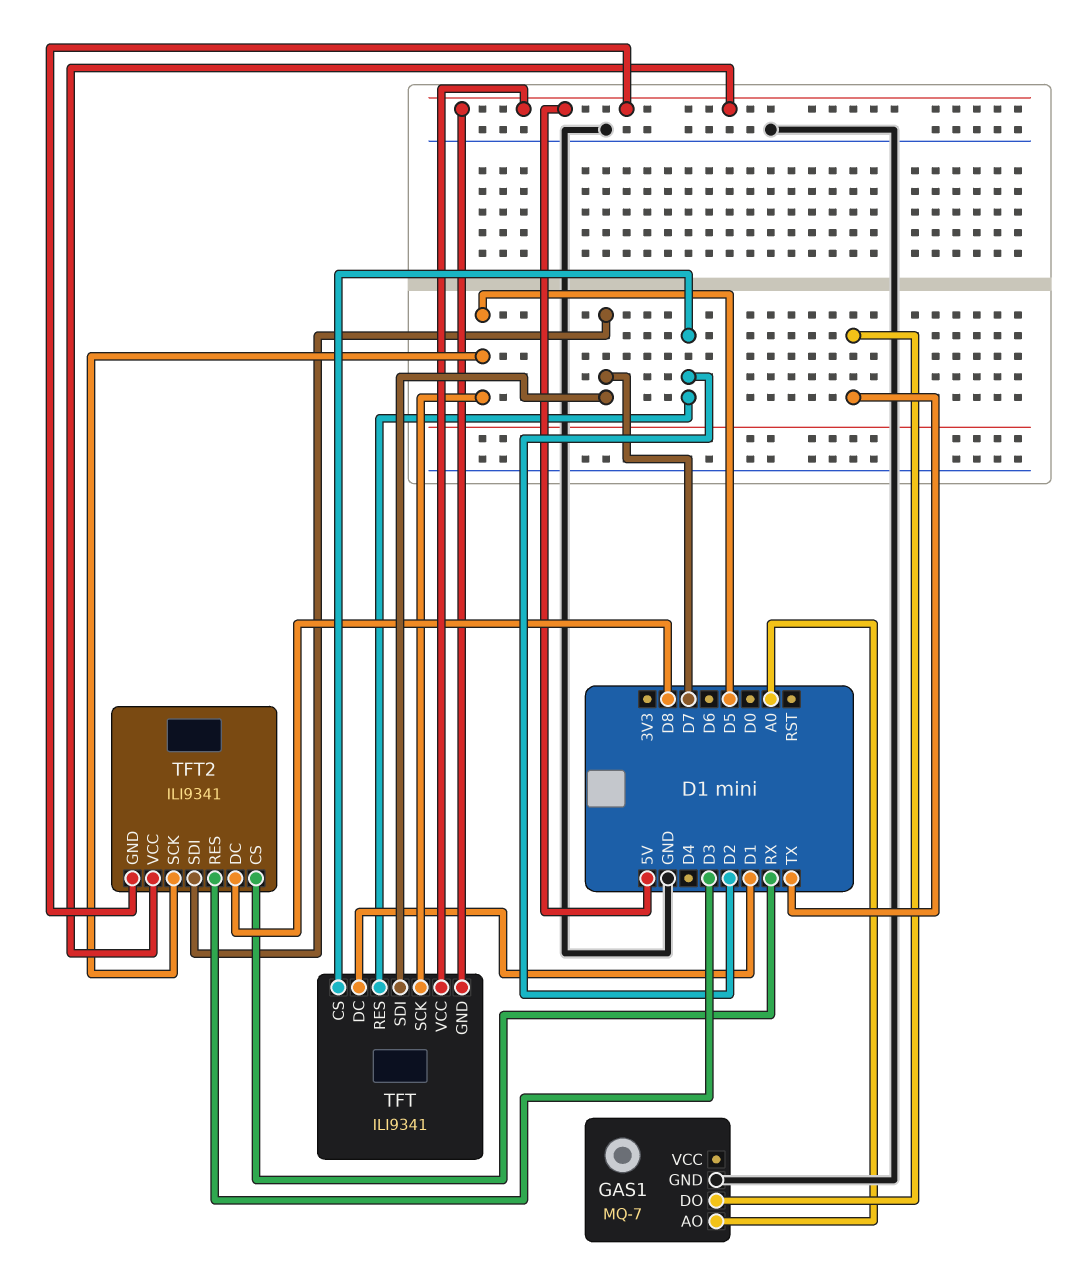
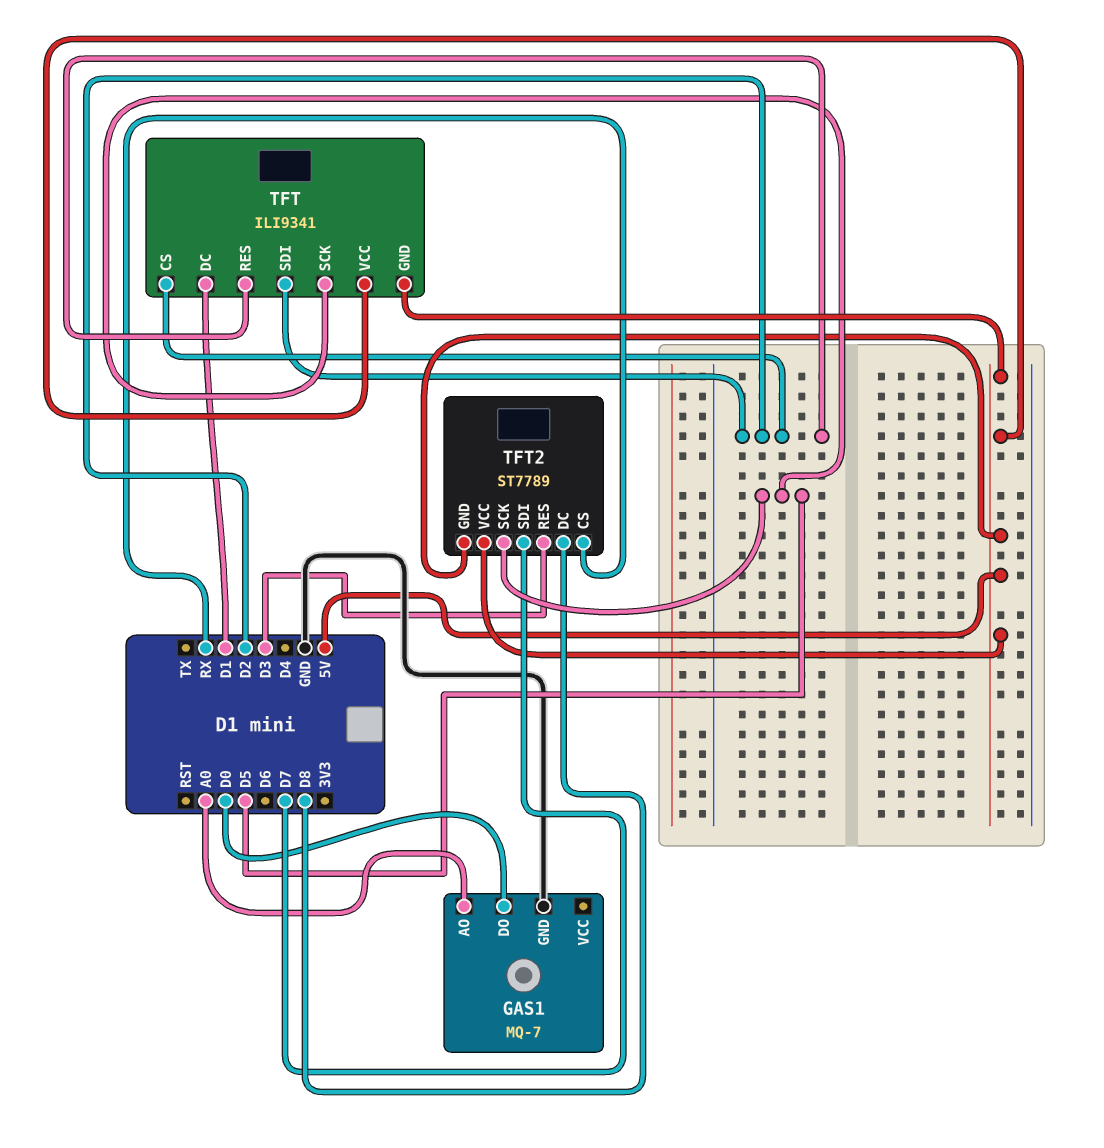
GAS1 pin DO: TX -> D0
TFT pin SDI: D7 -> D2
TFT2: ILI9341 -> ST7789

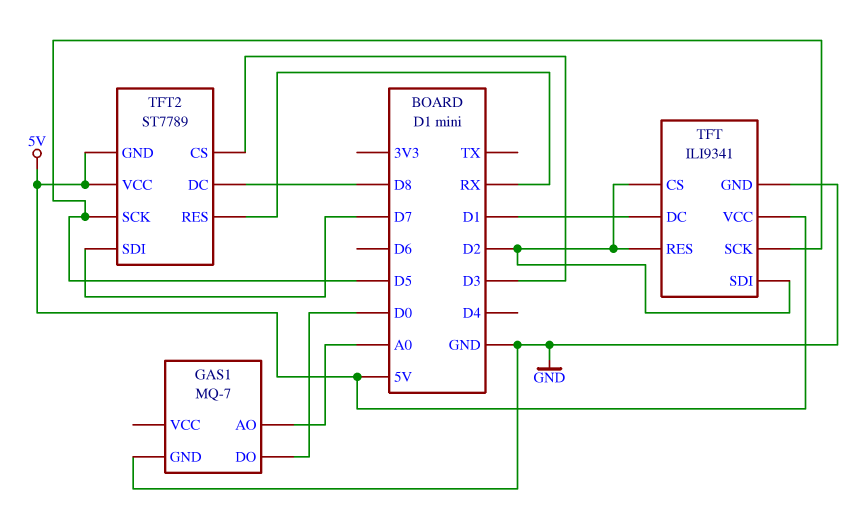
TFT pin GND: 5V -> GND
TFT2 pin CS: RX -> D3
TFT2 pin RES: D3 -> RX

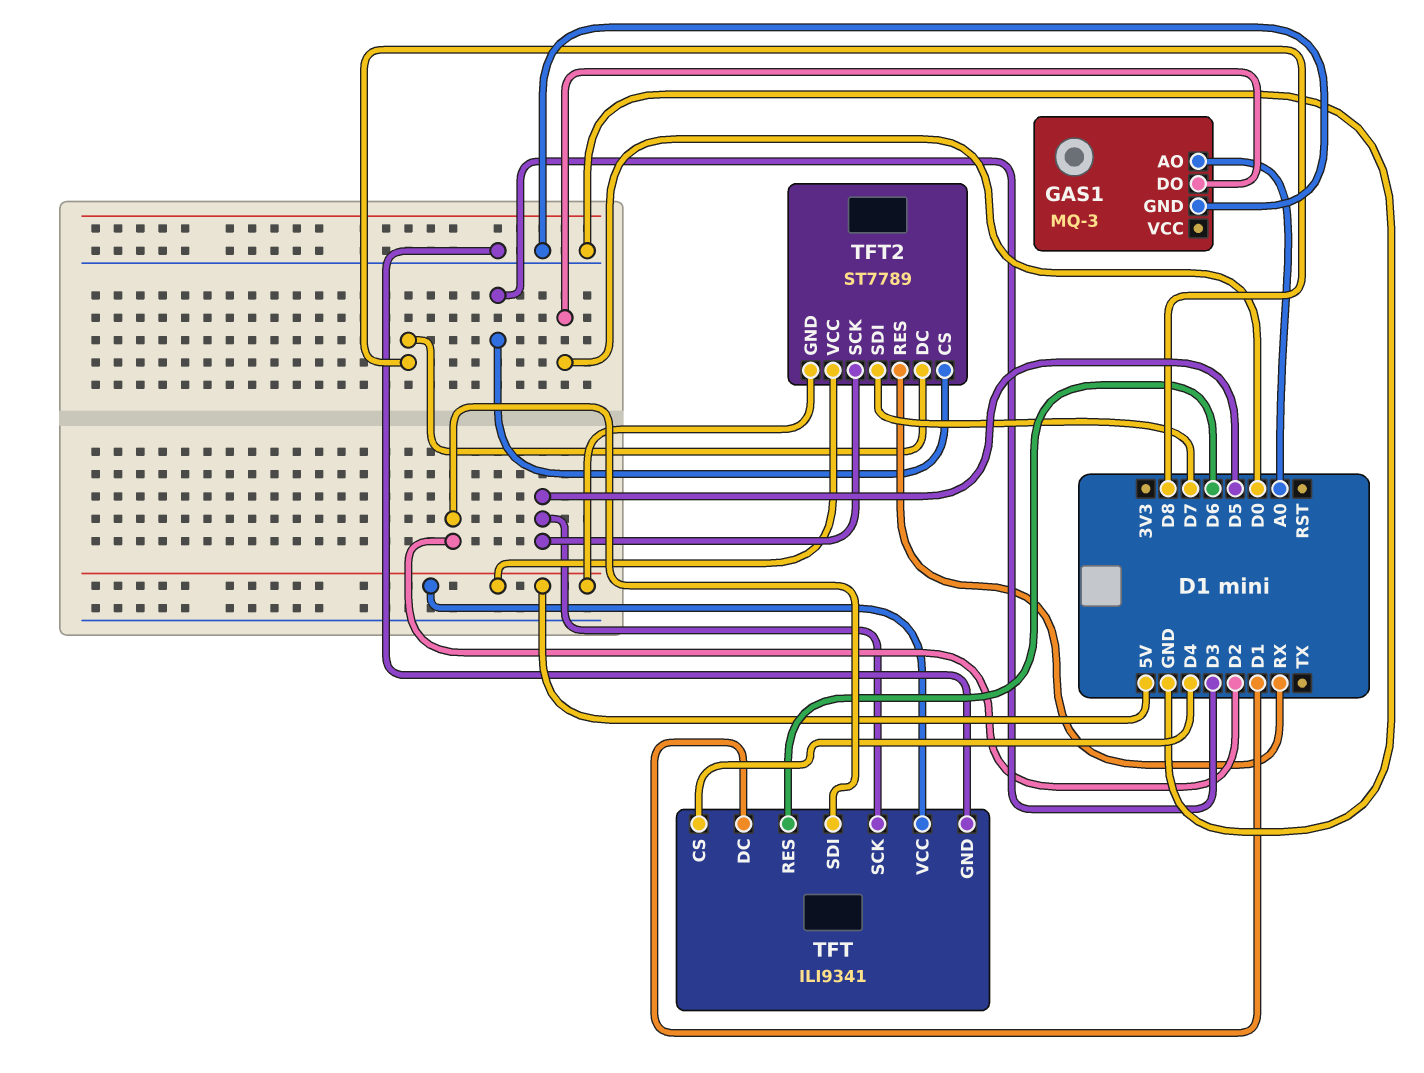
GAS1: MQ-7 -> MQ-3
TFT pin CS: D2 -> D4
TFT pin RES: D2 -> D6

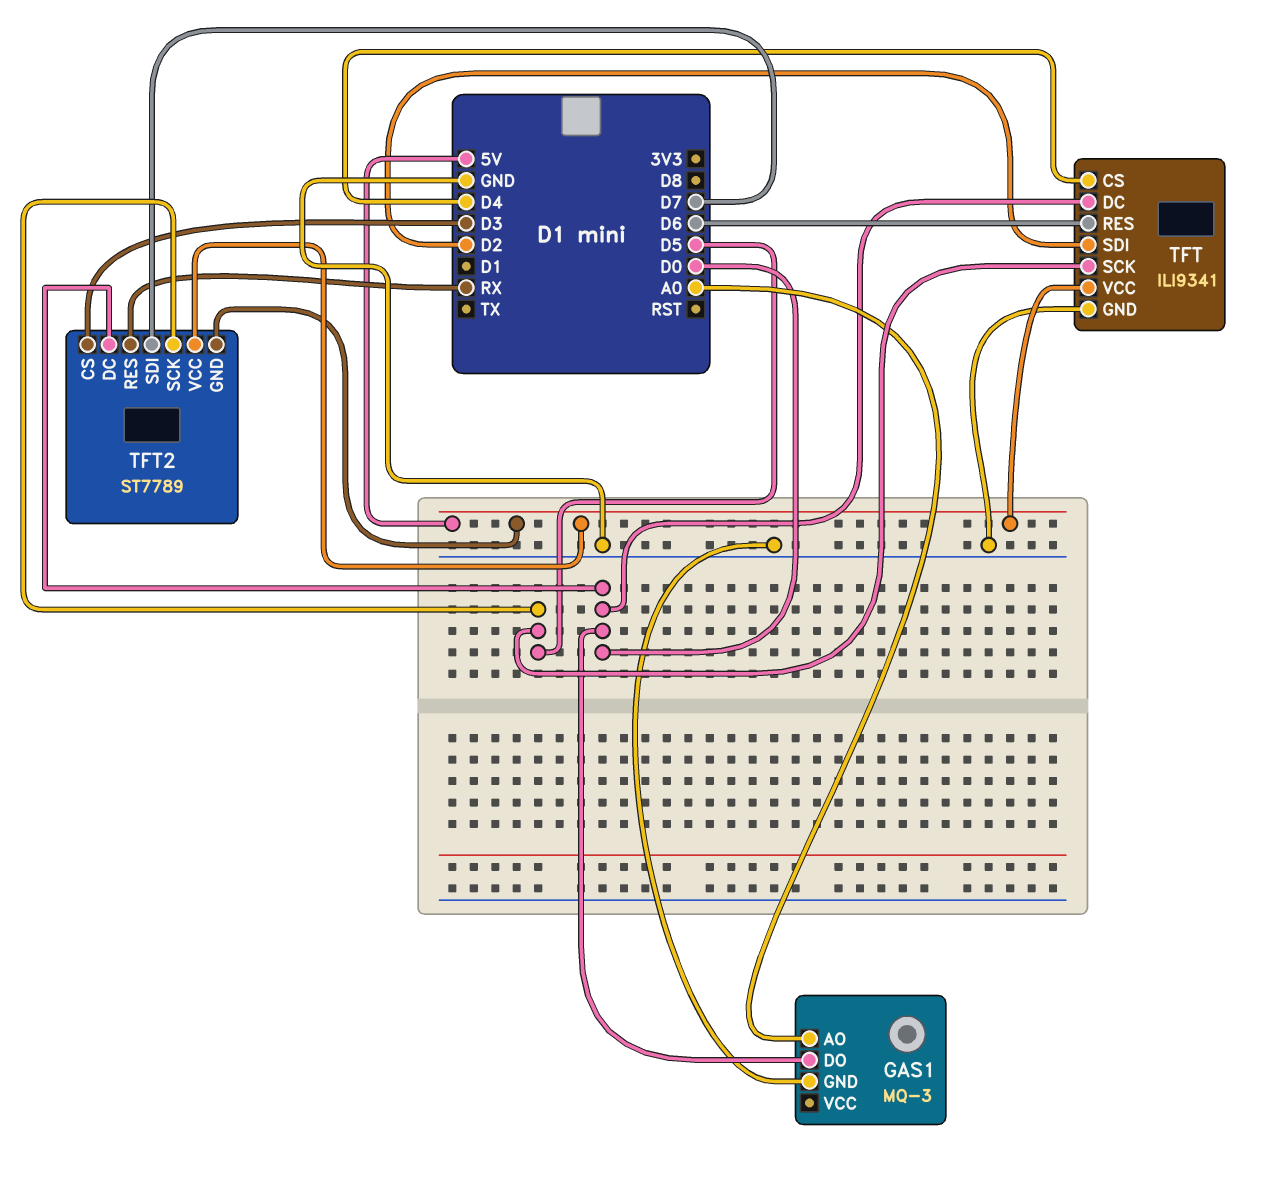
TFT pin DC: D1 -> D0
TFT2 pin DC: D8 -> D0

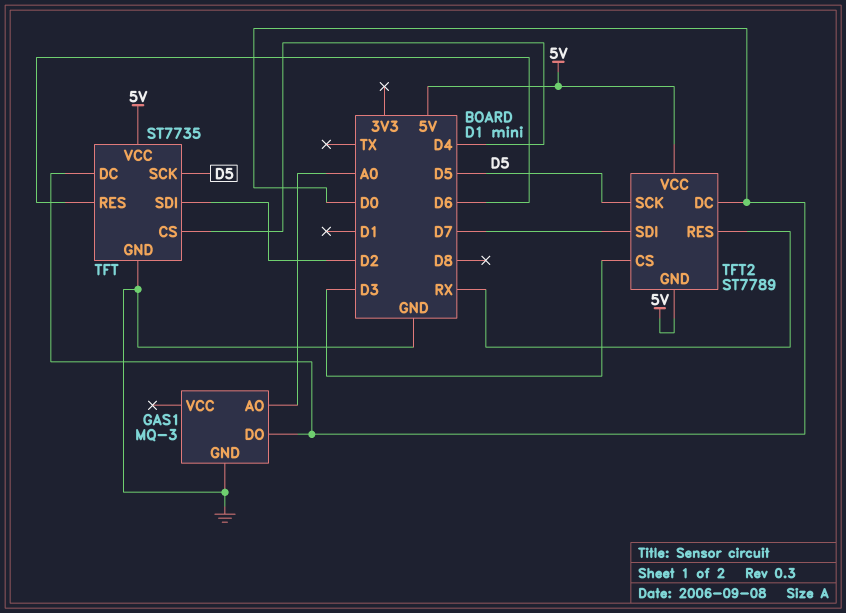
TFT: ILI9341 -> ST7735

